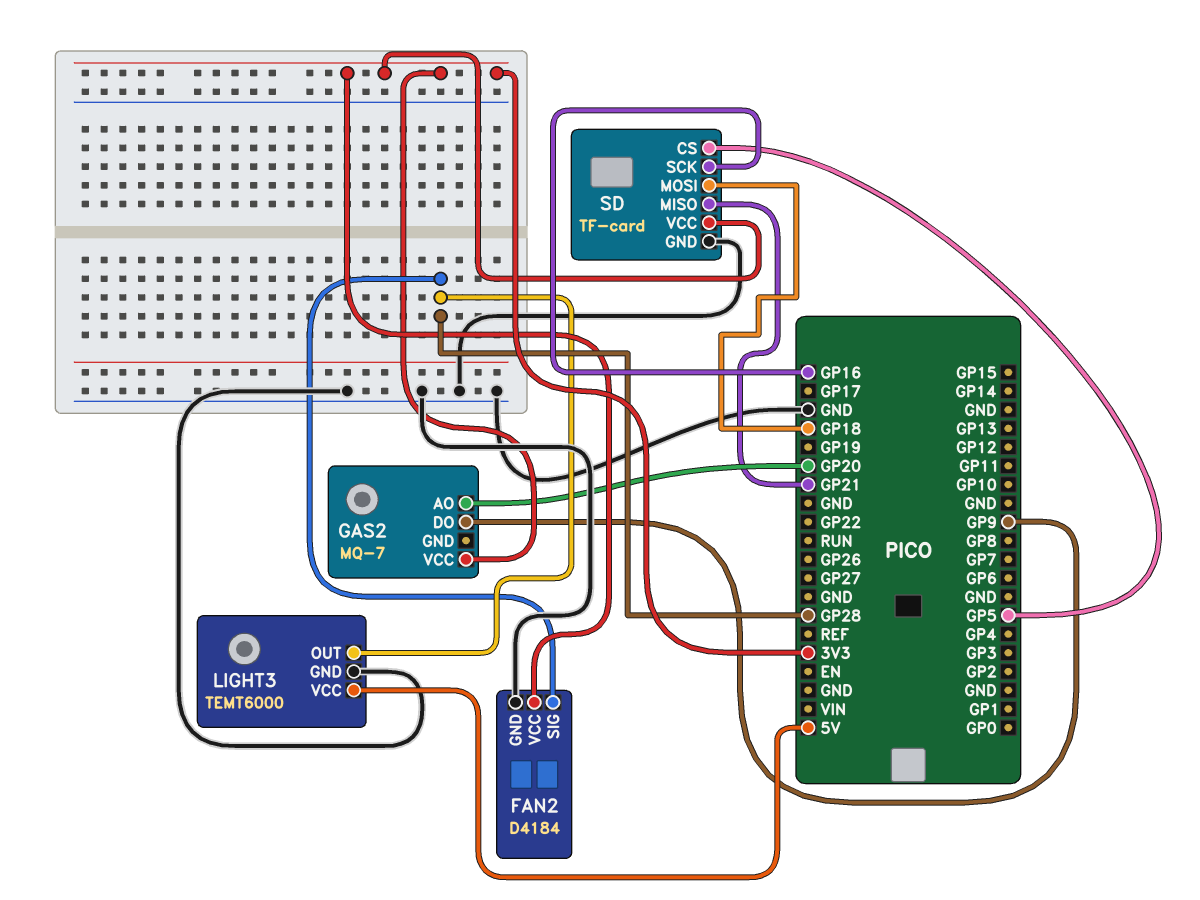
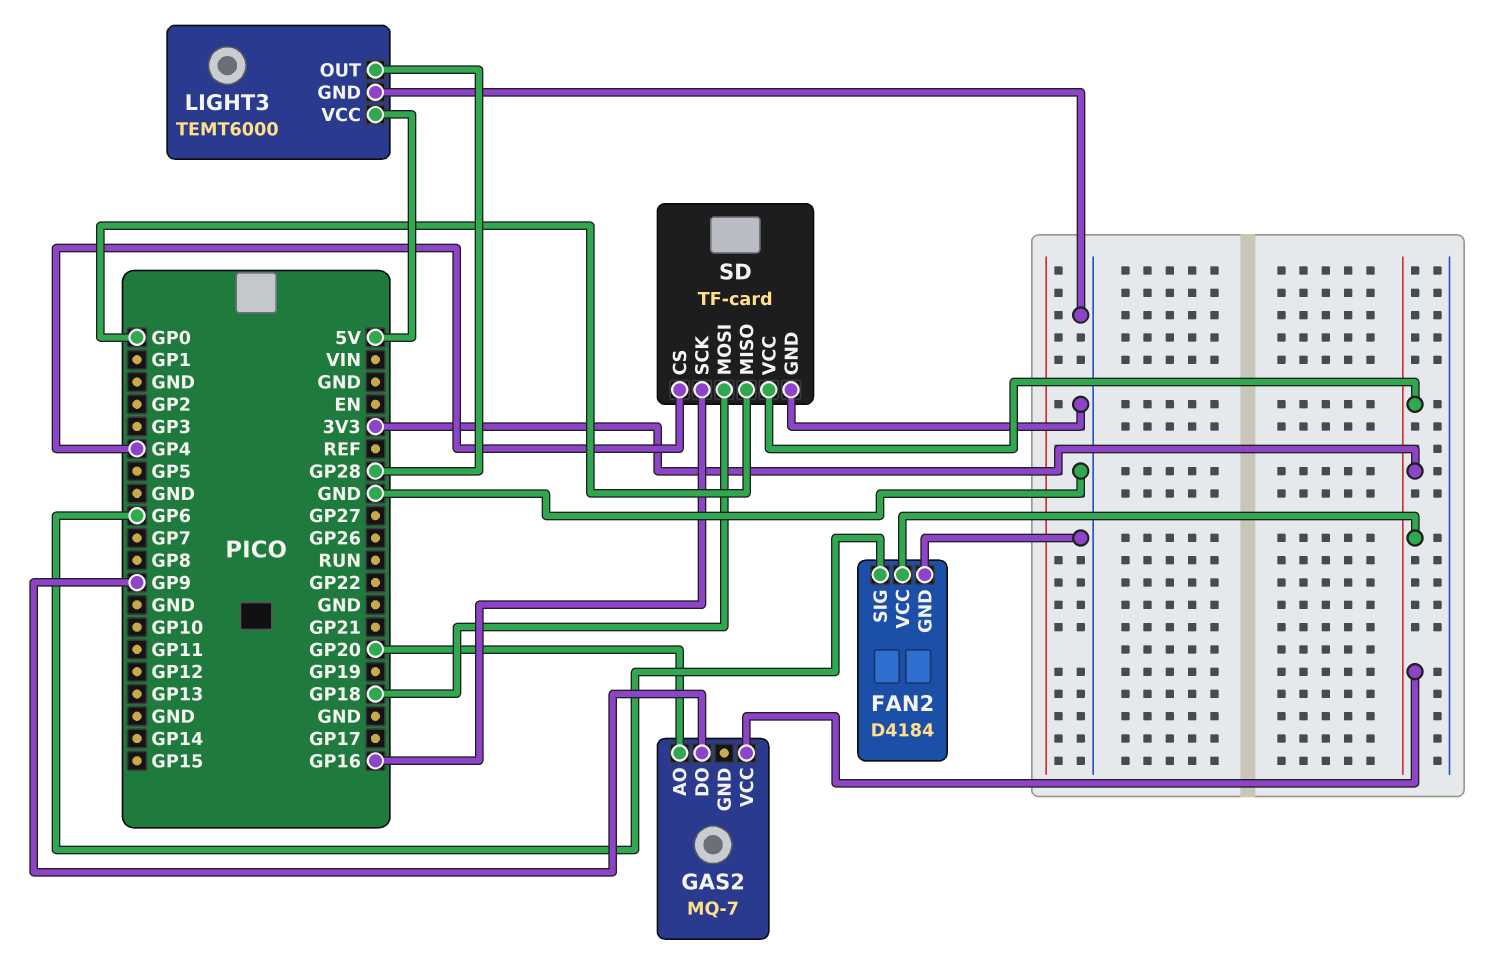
FAN2 pin SIG: GP28 -> GP6
SD pin CS: GP5 -> GP4
SD pin MISO: GP21 -> GP0

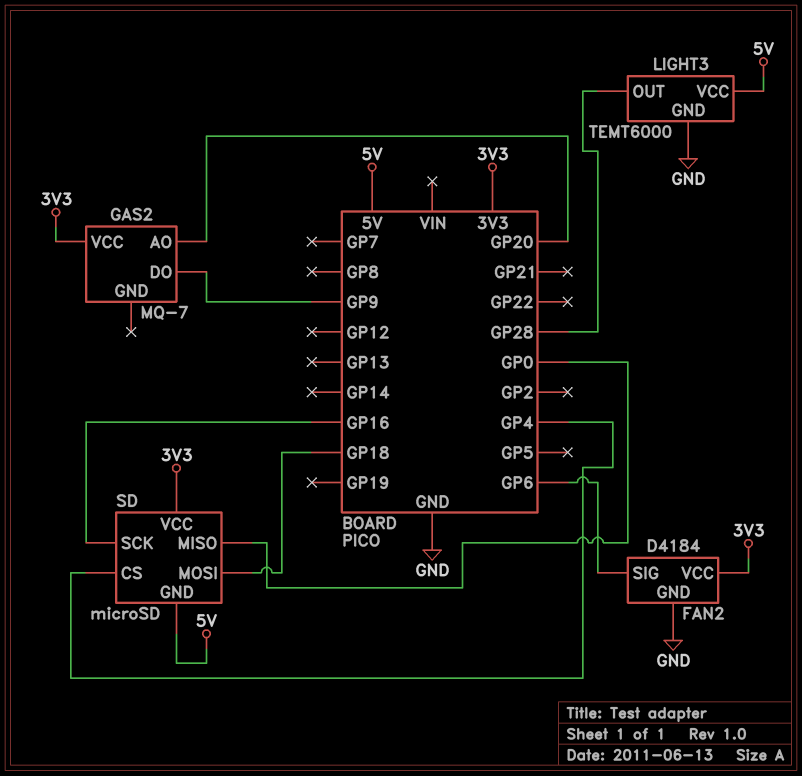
SD: TF-card -> microSD
SD pin GND: GND -> 5V

